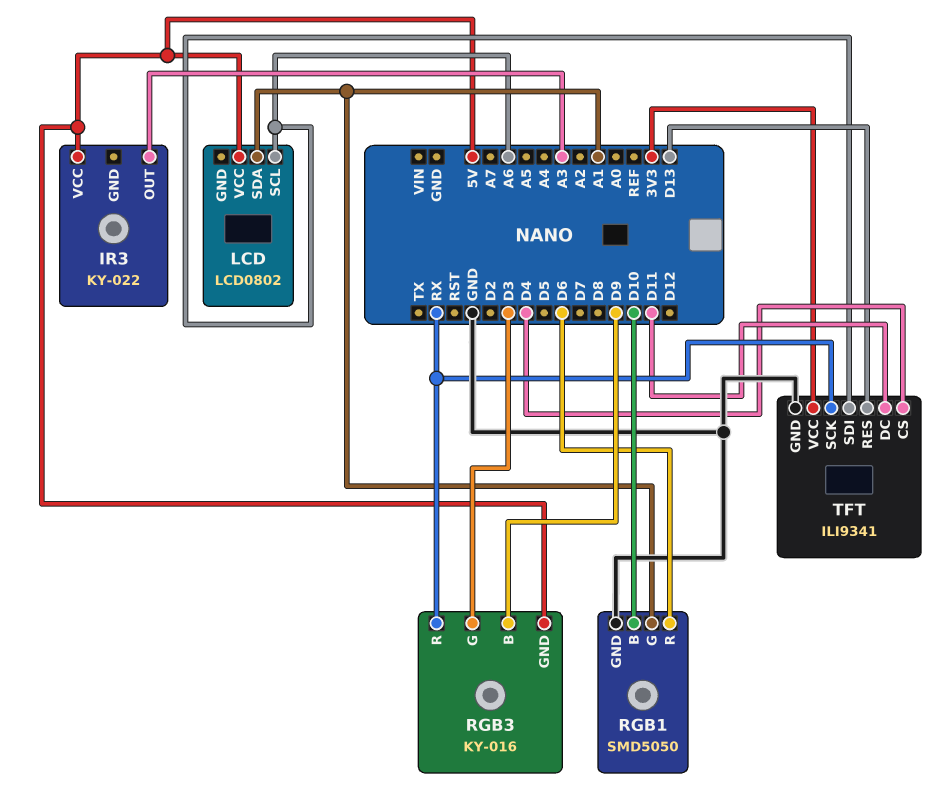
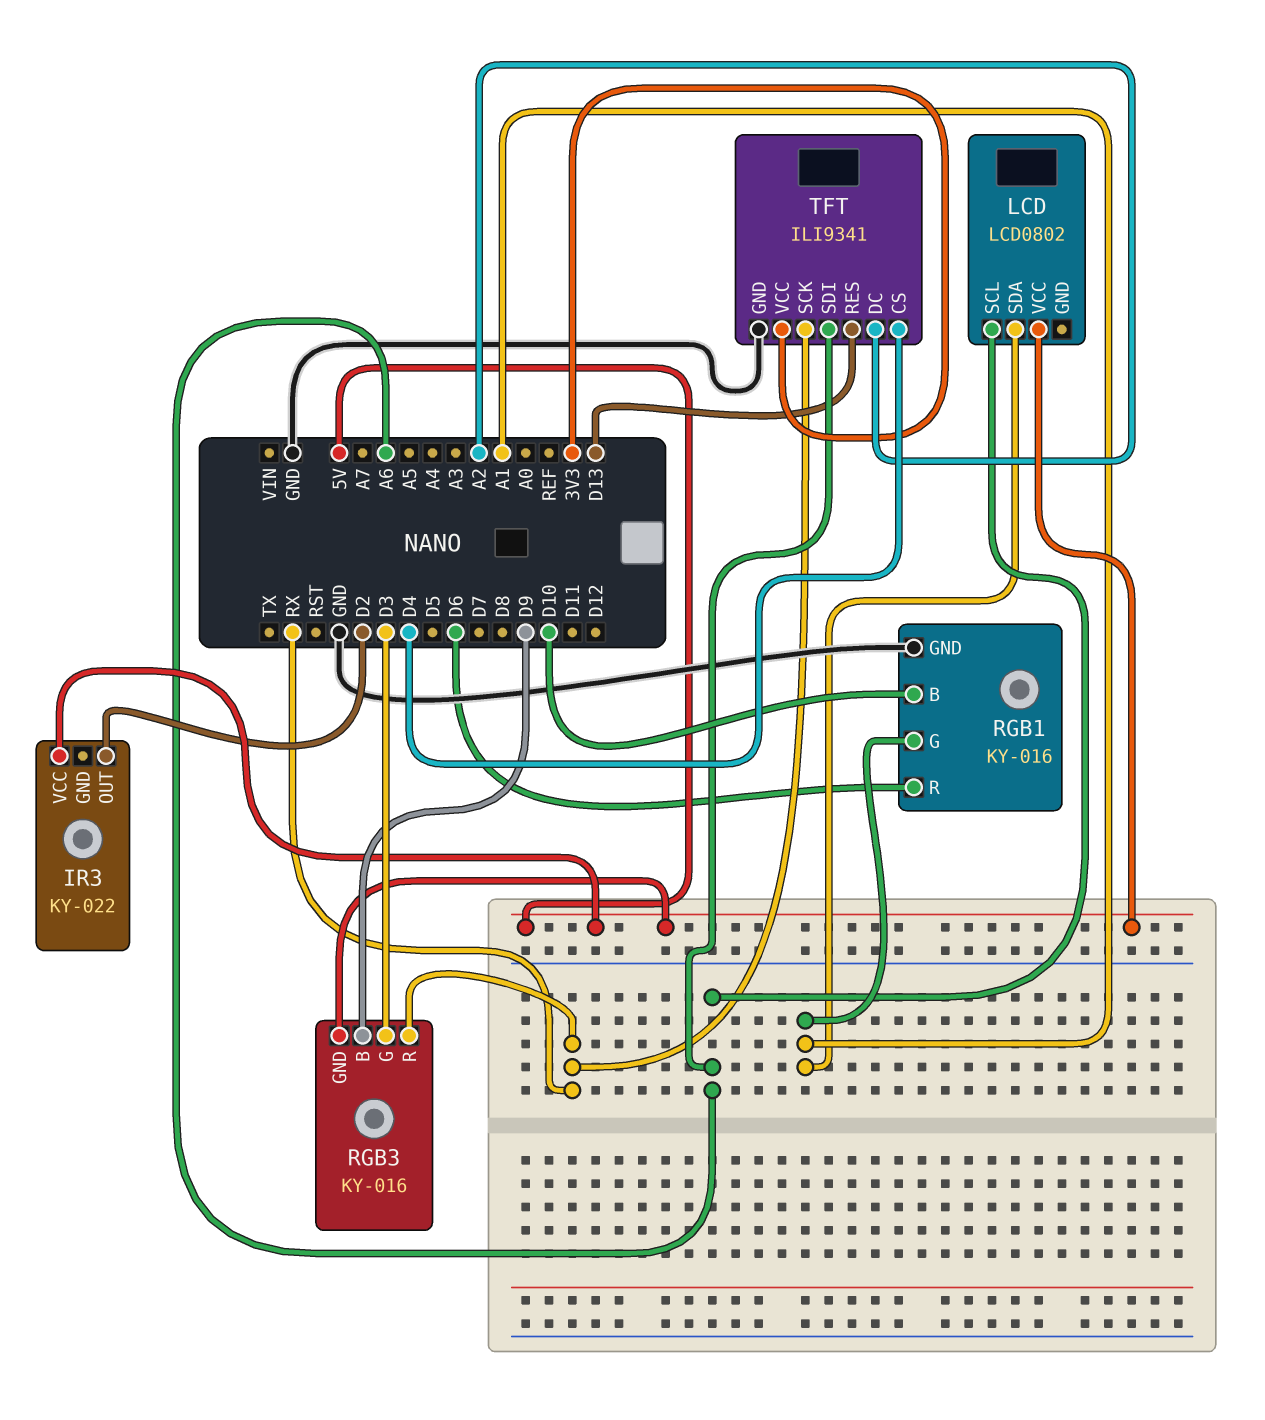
IR3 pin OUT: A3 -> D2
RGB1: SMD5050 -> KY-016
TFT pin DC: D11 -> A2

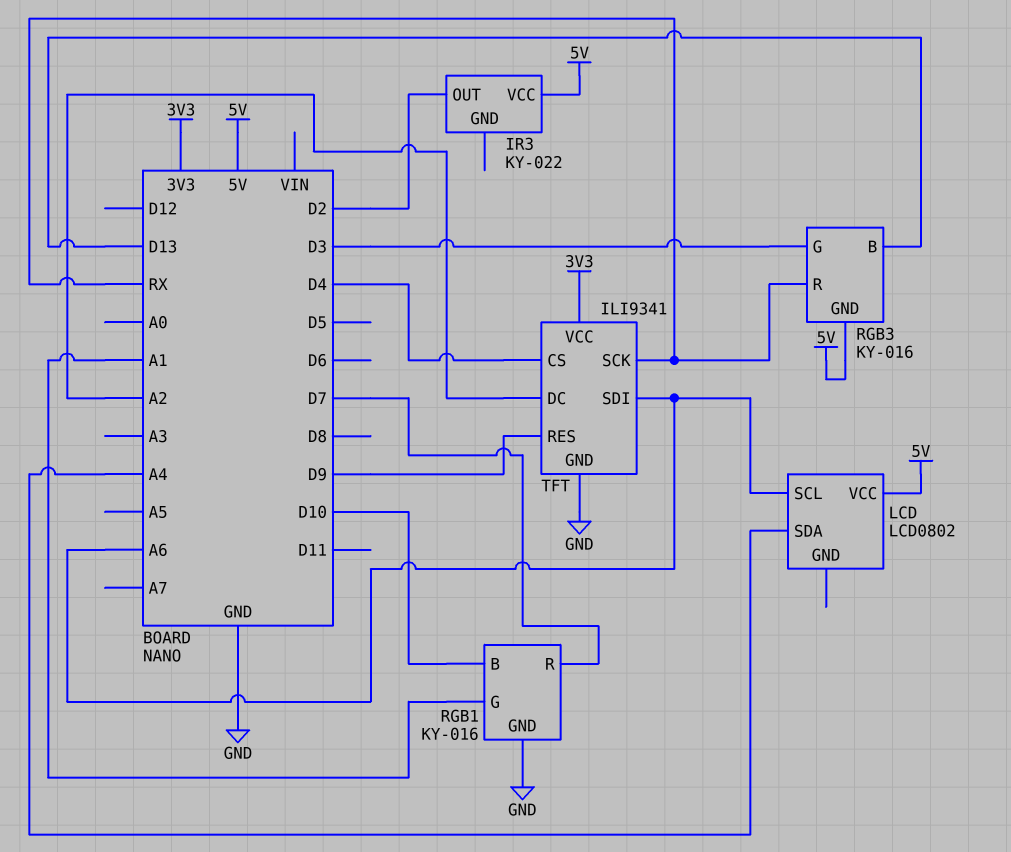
LCD pin SDA: A1 -> A4
RGB1 pin R: D6 -> D7
RGB3 pin B: D9 -> D13
TFT pin RES: D13 -> D9

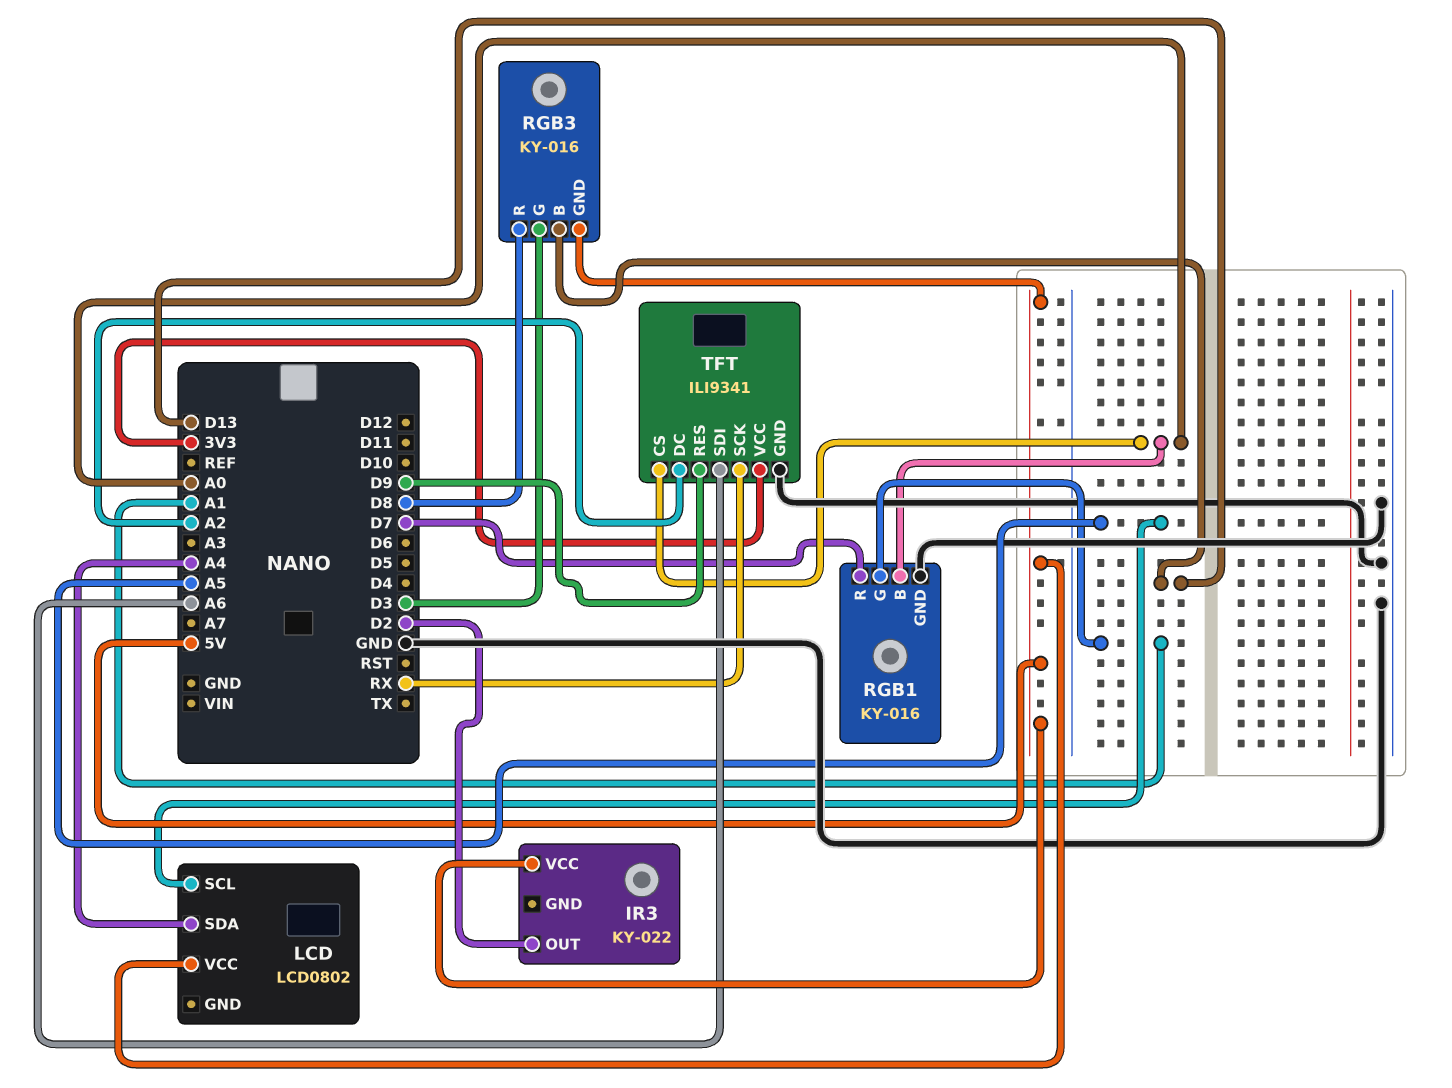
LCD pin SCL: A6 -> A5
RGB1 pin B: D10 -> A0
RGB3 pin R: RX -> D8
TFT pin CS: D4 -> A0

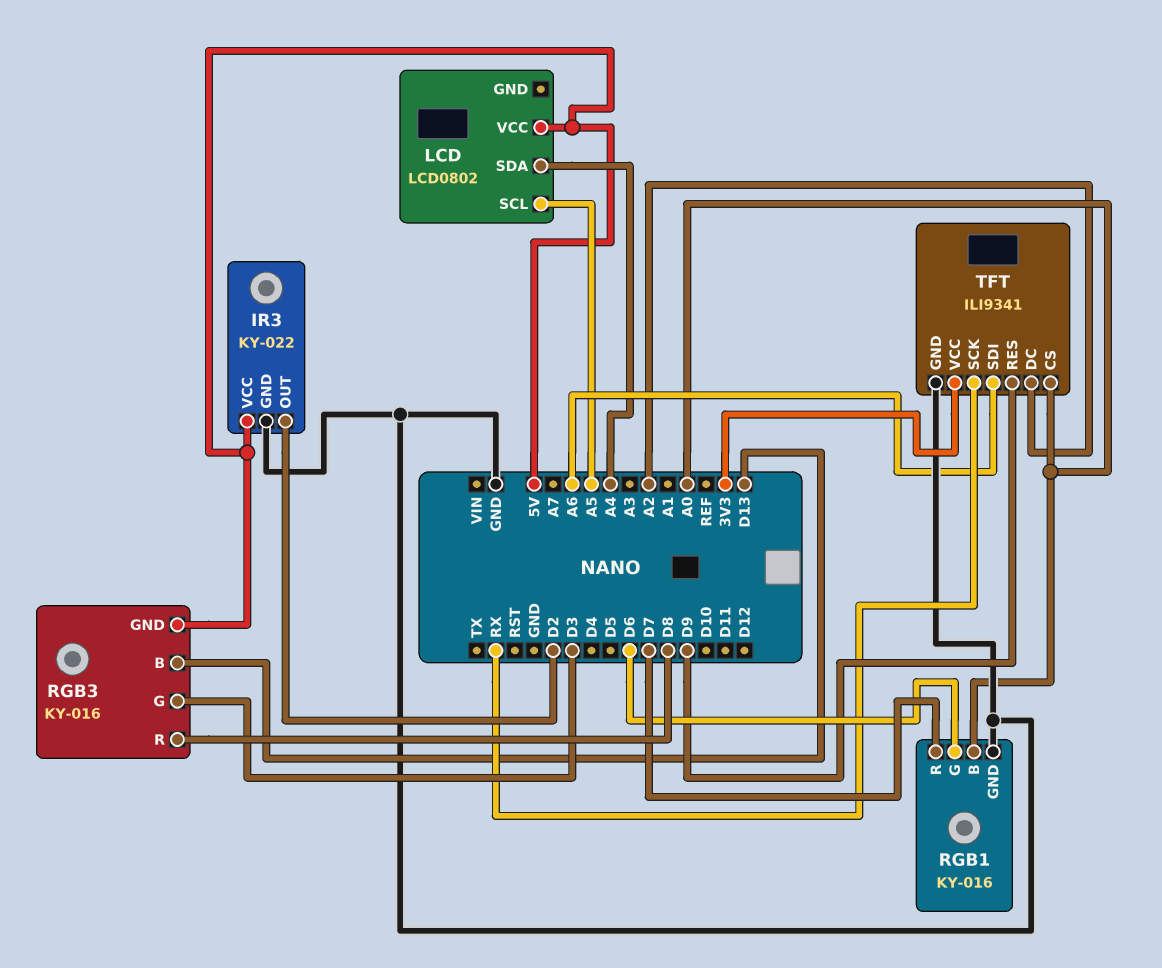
IR3 pin GND: none -> GND
RGB1 pin G: A1 -> D6

